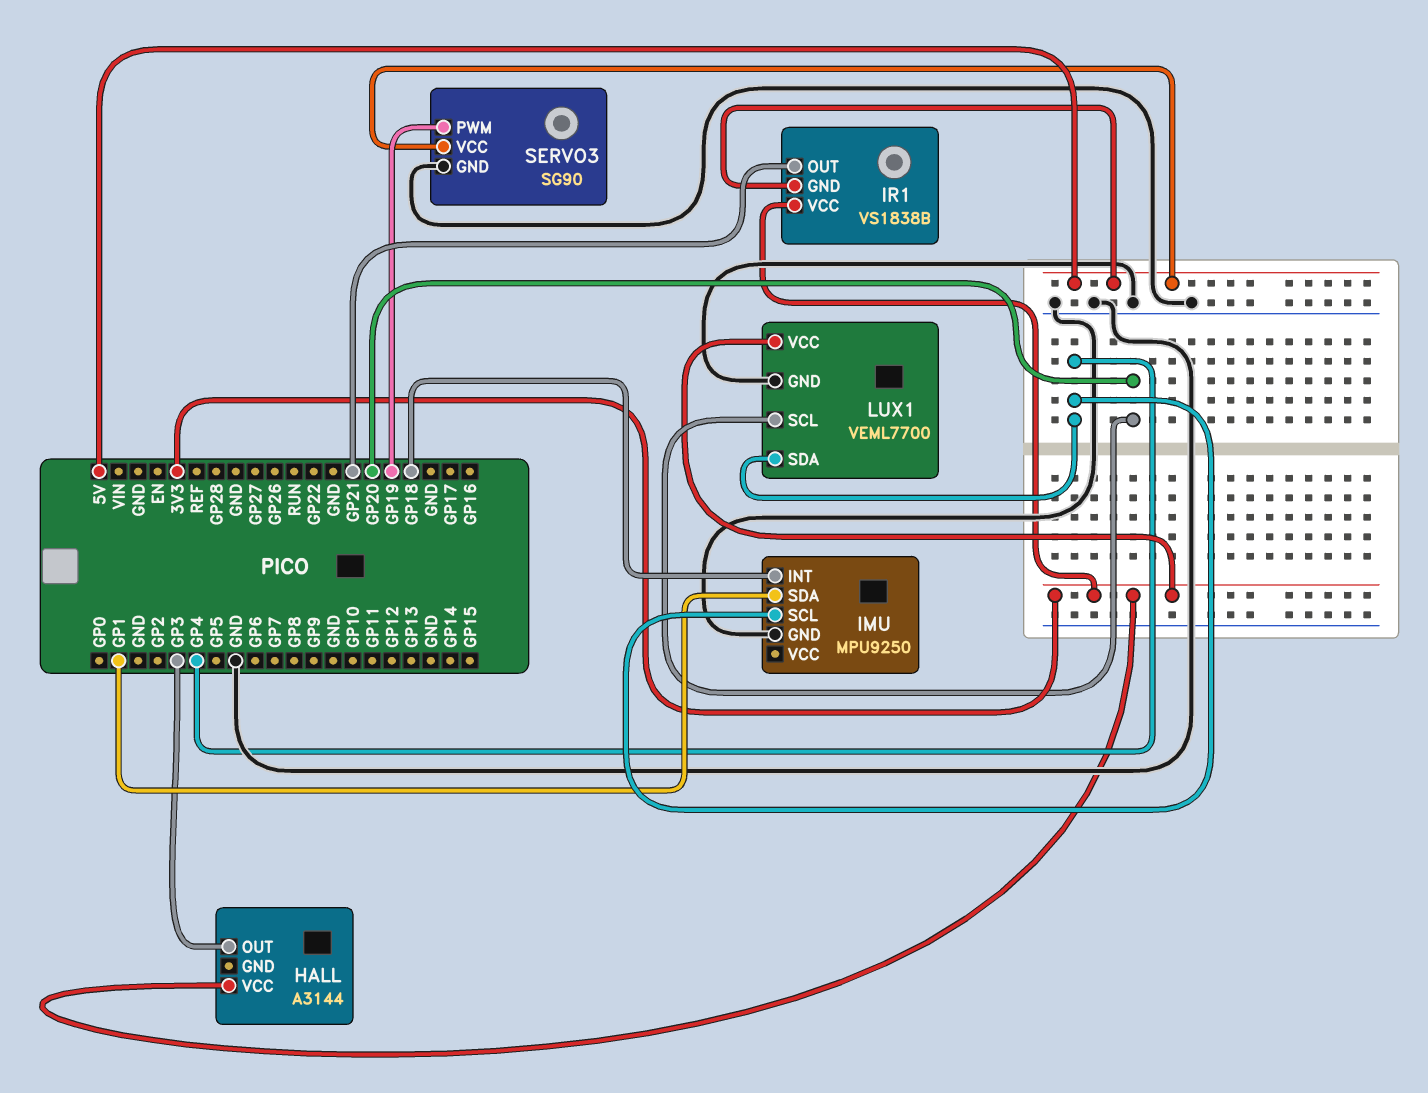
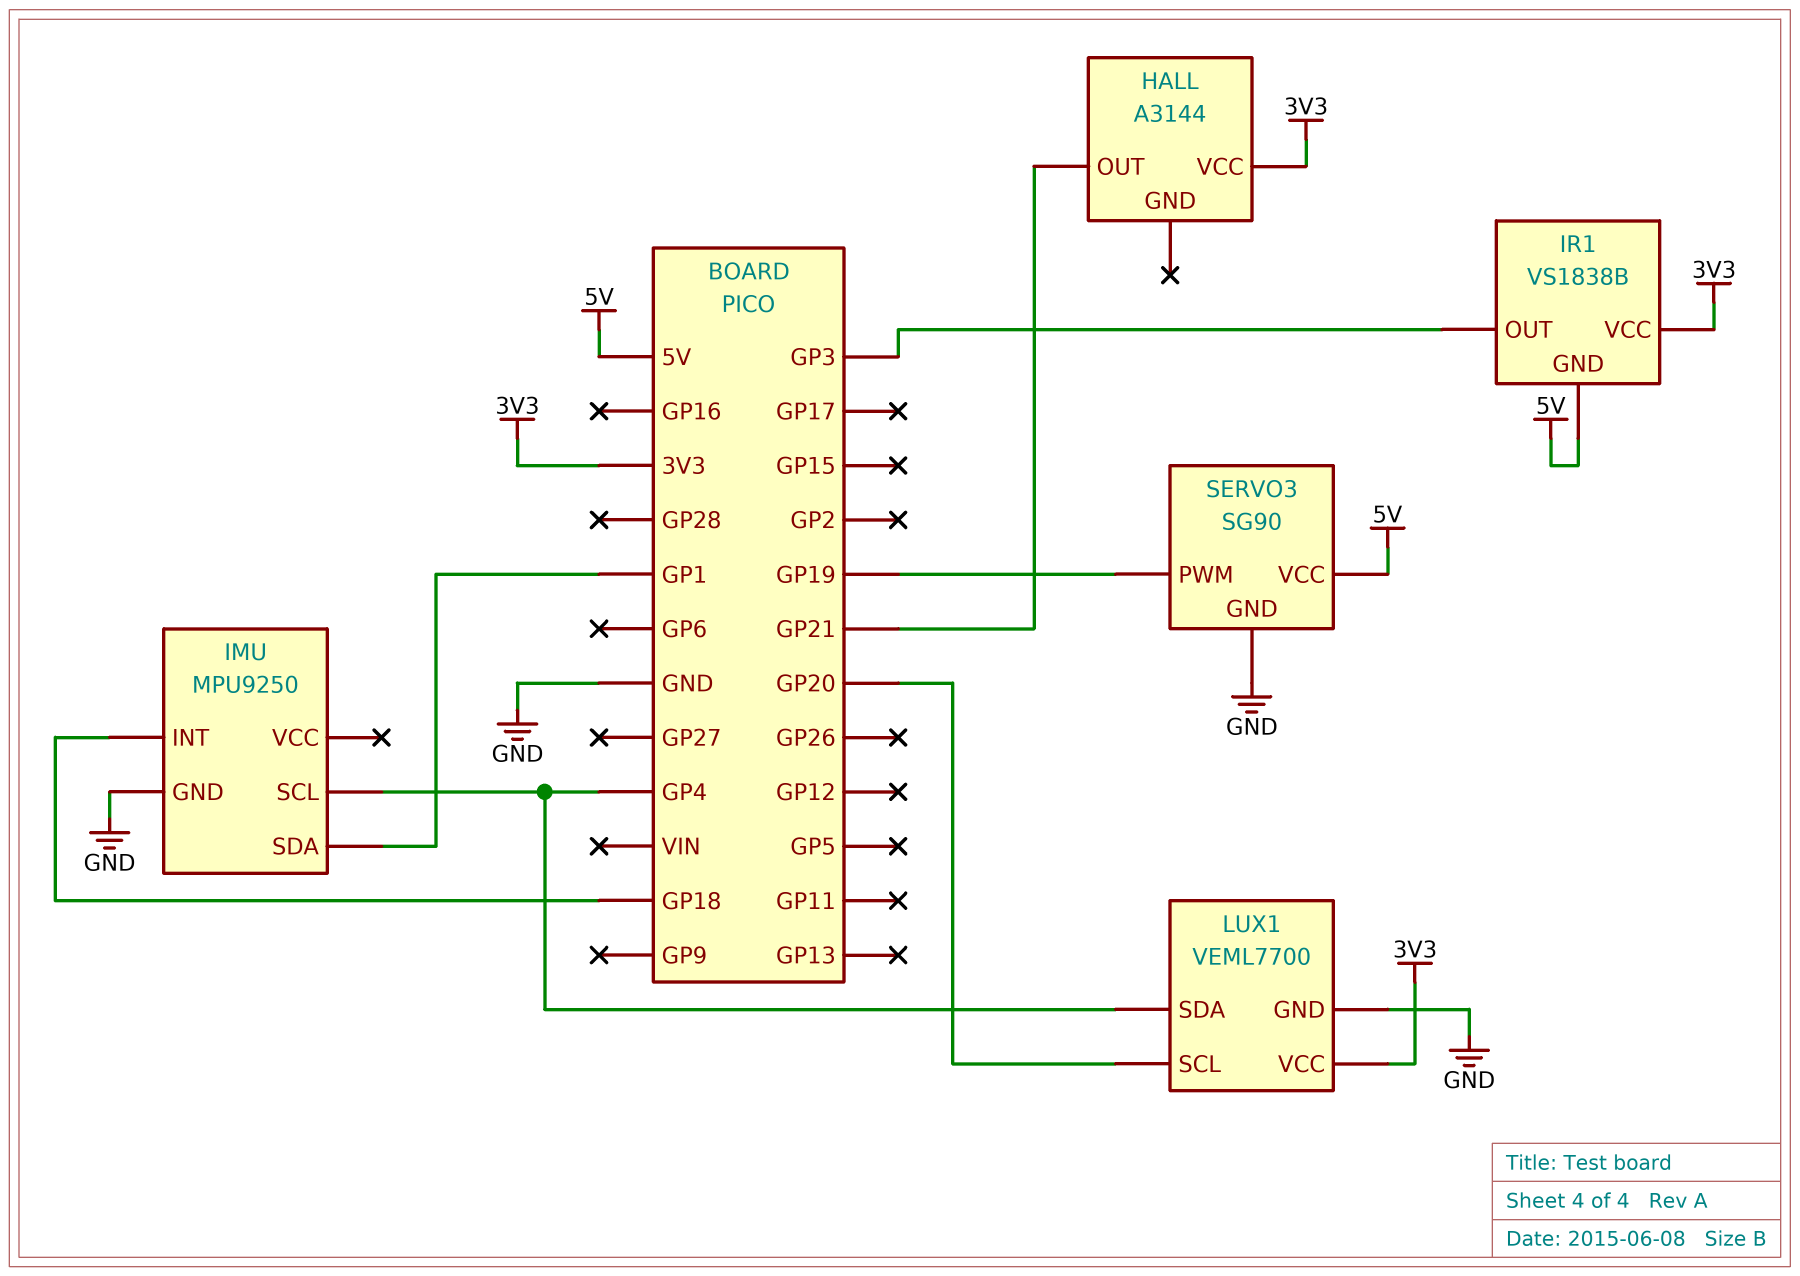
HALL pin OUT: GP3 -> GP21
IR1 pin OUT: GP21 -> GP3

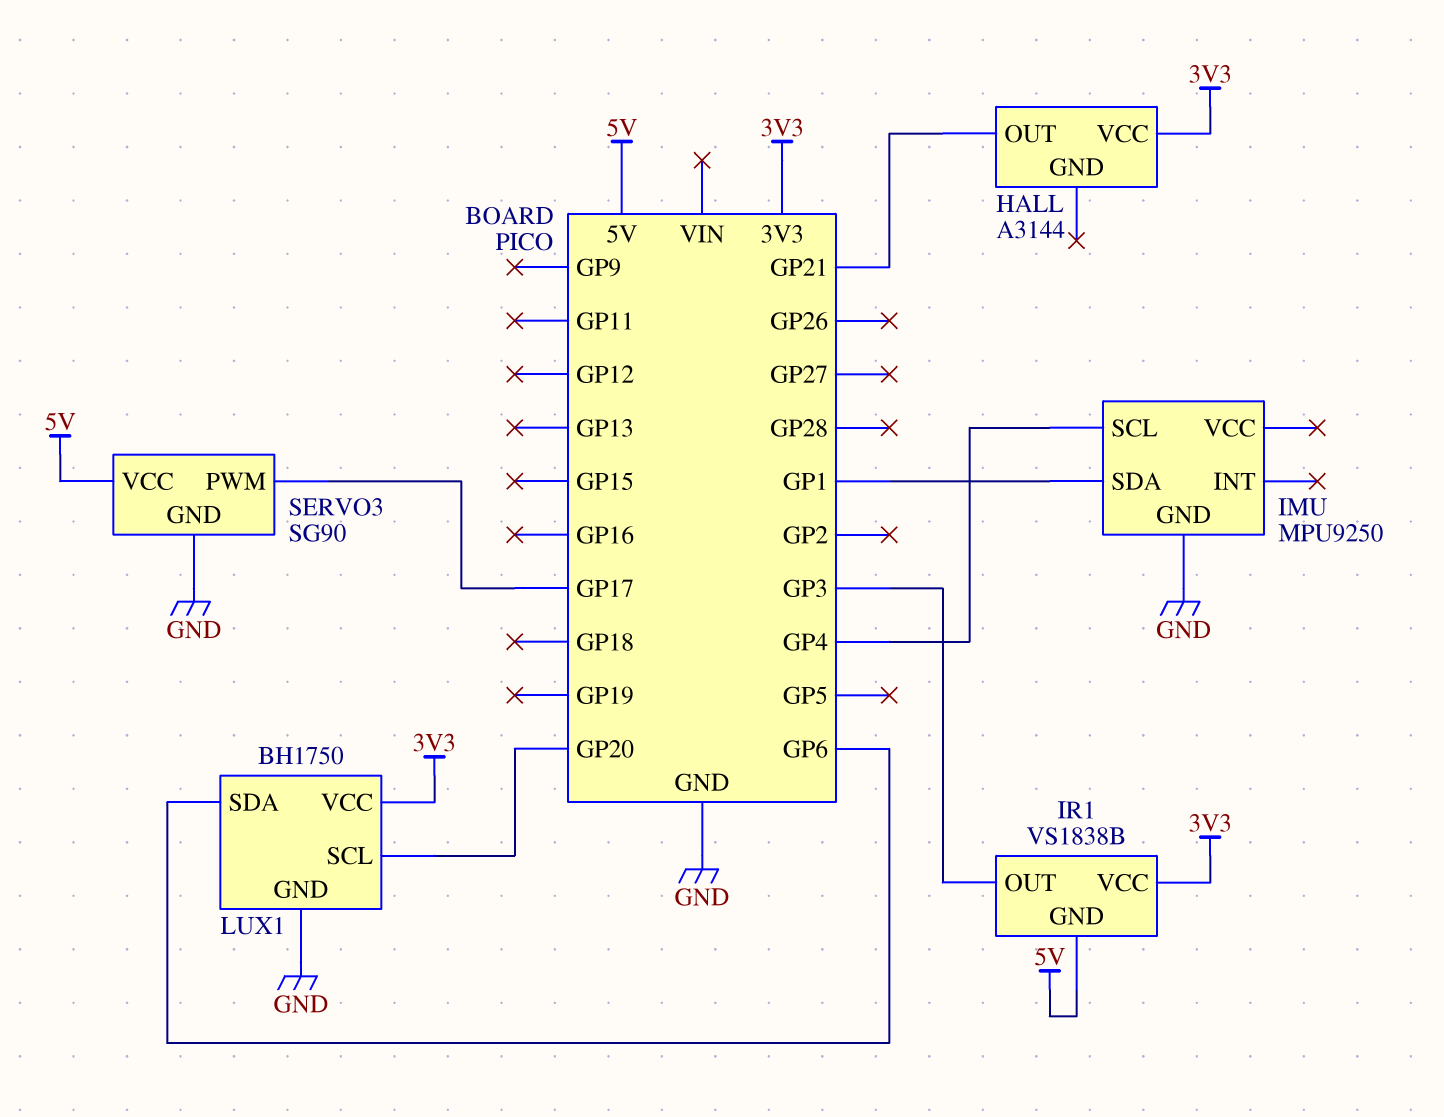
IMU pin INT: GP18 -> none
LUX1: VEML7700 -> BH1750
LUX1 pin SDA: GP4 -> GP6
SERVO3 pin PWM: GP19 -> GP17

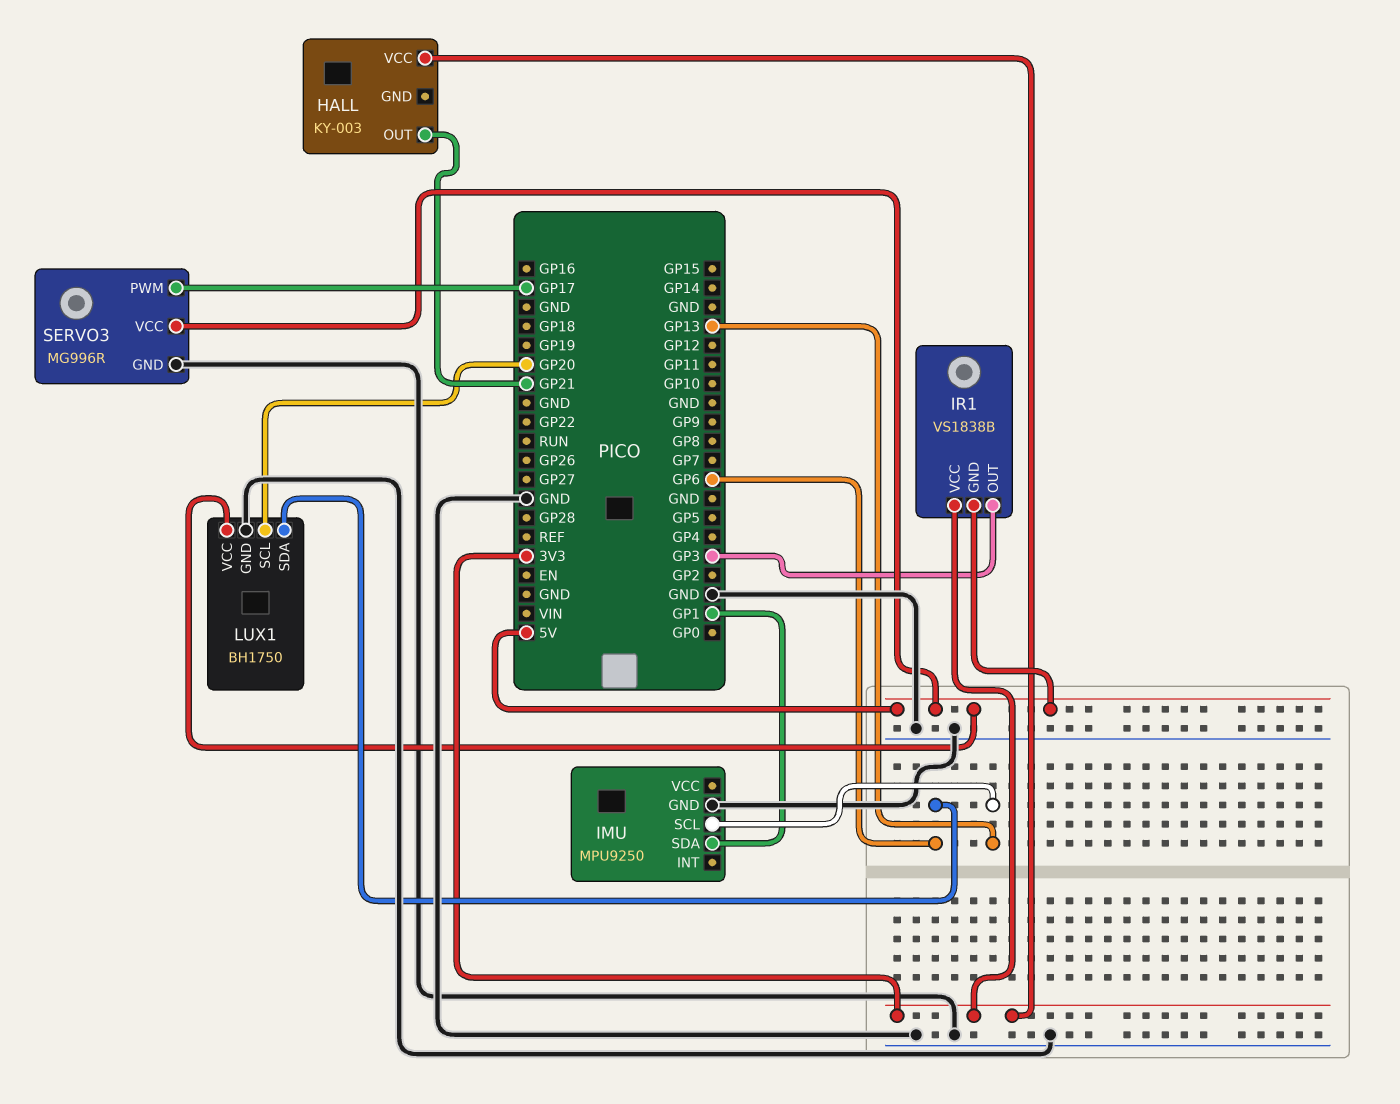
HALL: A3144 -> KY-003
IMU pin SCL: GP4 -> GP13
LUX1 pin VCC: 3V3 -> 5V
SERVO3: SG90 -> MG996R

